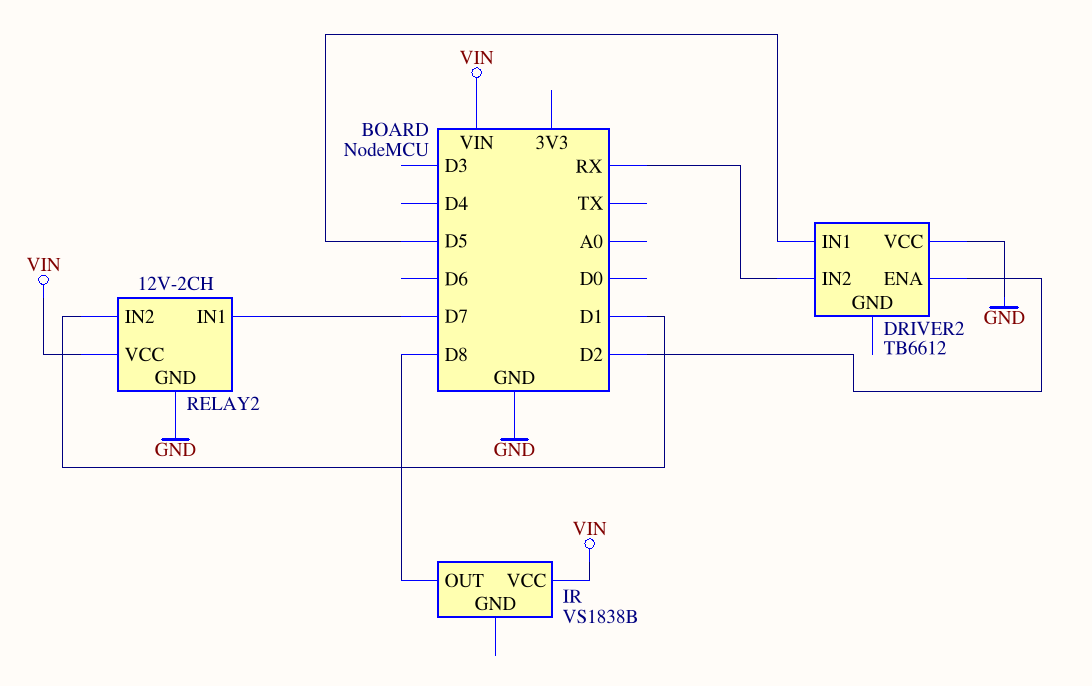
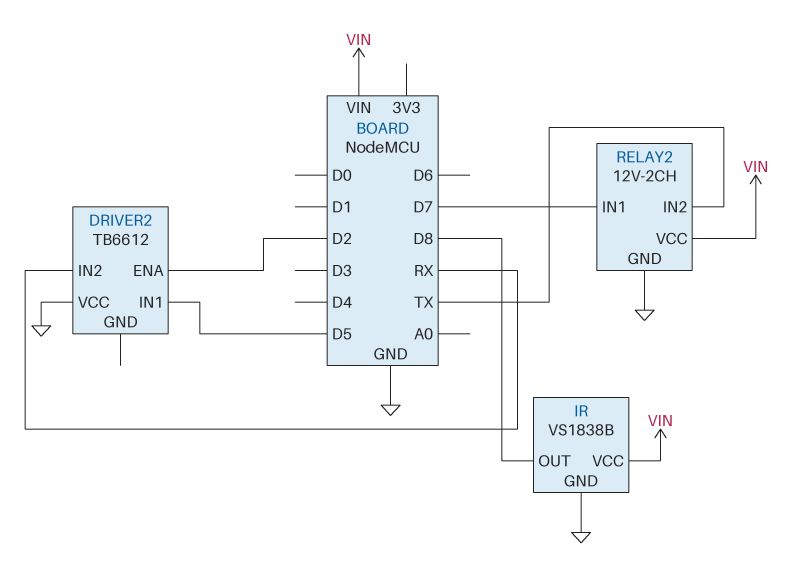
IR pin GND: none -> GND
RELAY2 pin IN2: D1 -> TX

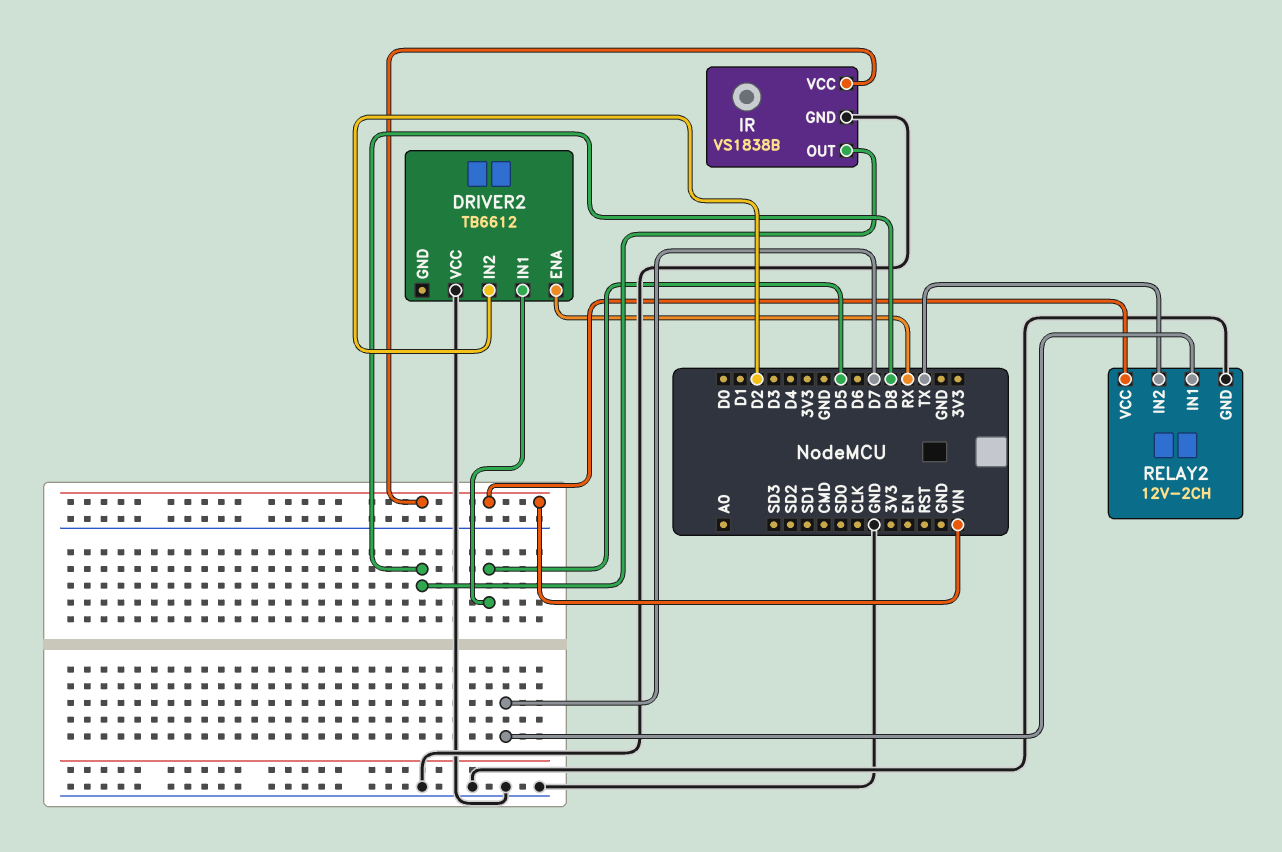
DRIVER2 pin ENA: D2 -> RX
DRIVER2 pin IN2: RX -> D2

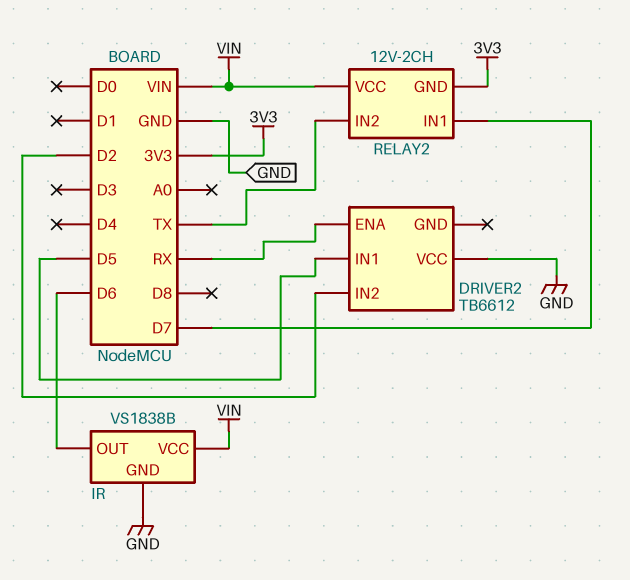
IR pin OUT: D8 -> D6
RELAY2 pin GND: GND -> 3V3

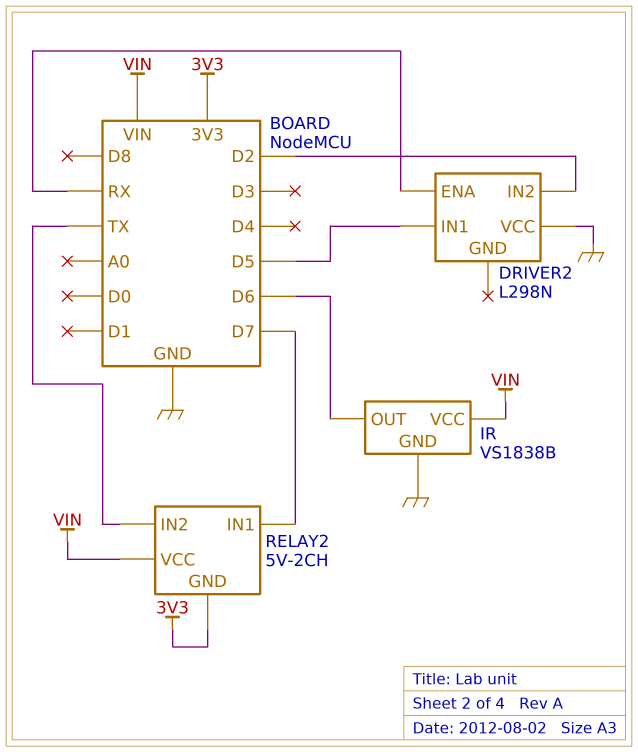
DRIVER2: TB6612 -> L298N
RELAY2: 12V-2CH -> 5V-2CH

